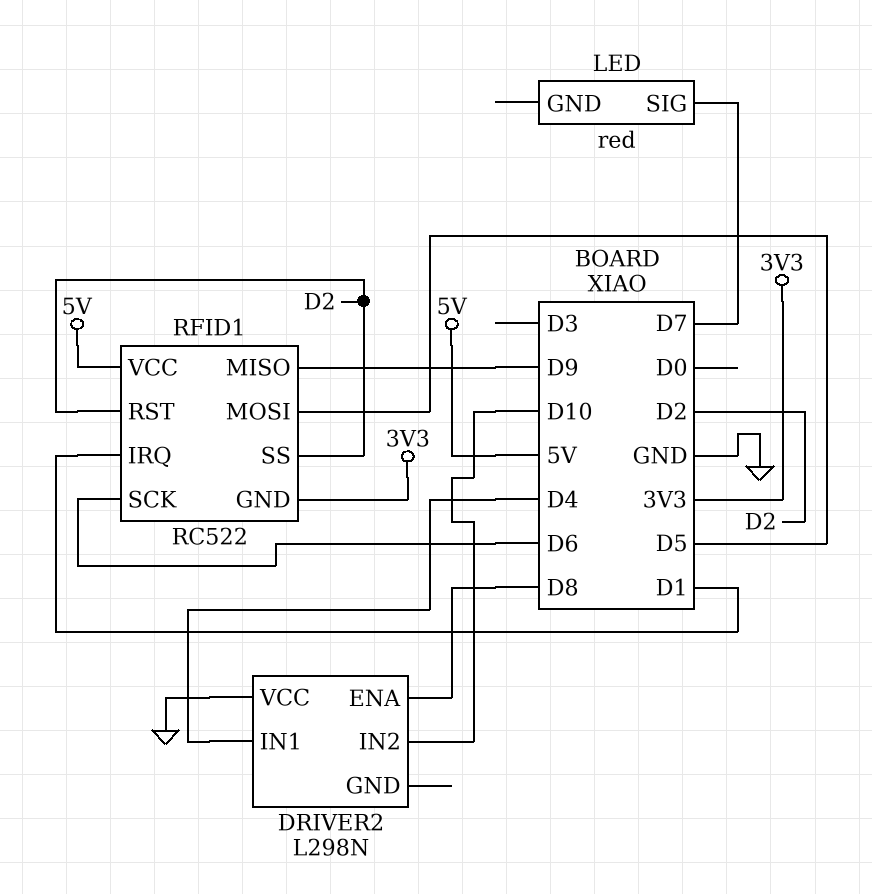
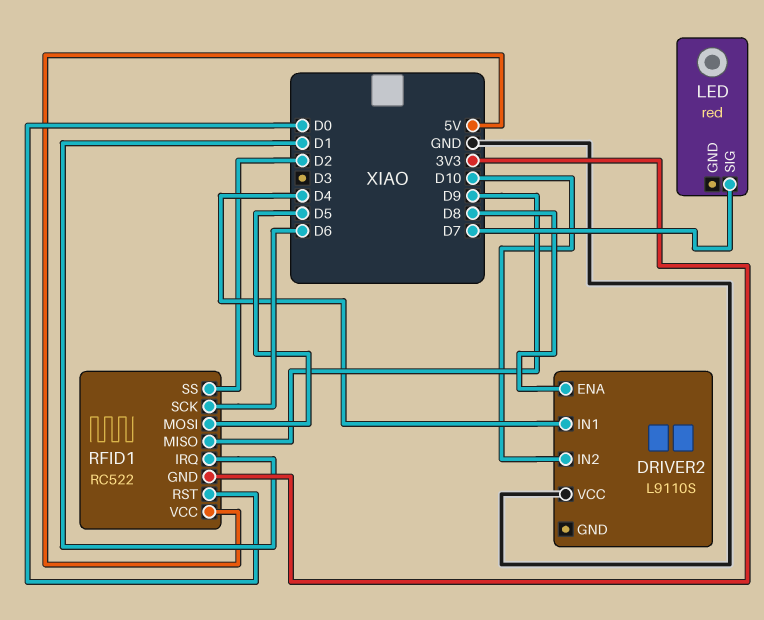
DRIVER2: L298N -> L9110S
RFID1 pin RST: D2 -> D0

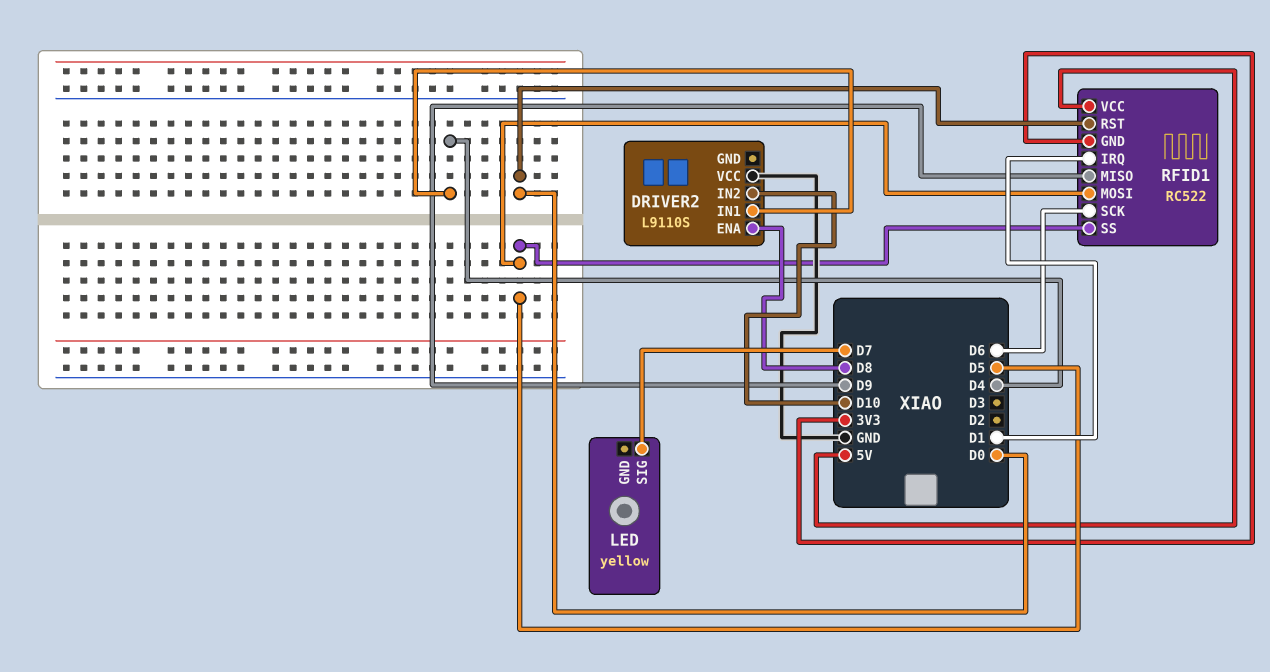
LED: red -> yellow
RFID1 pin SS: D2 -> D5

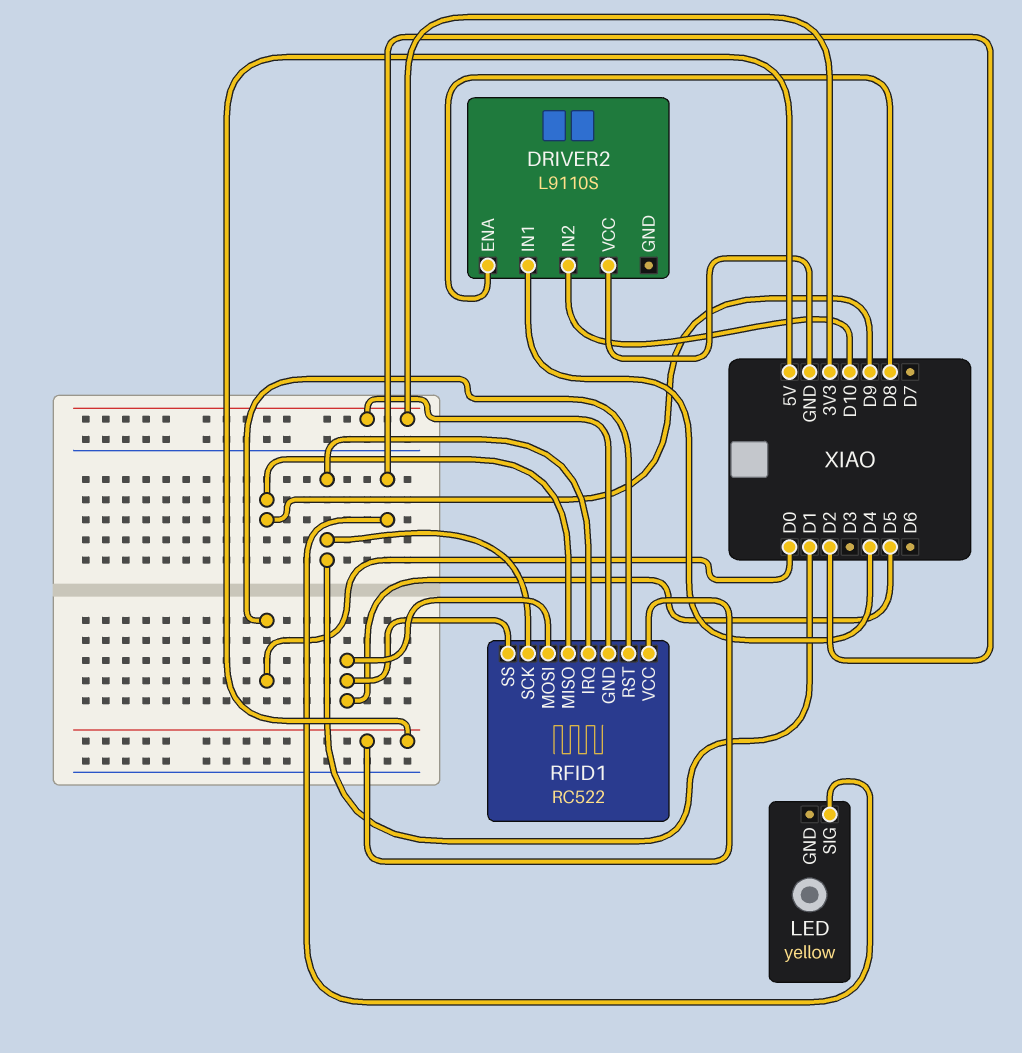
LED pin SIG: D7 -> D2
RFID1 pin SCK: D6 -> D1

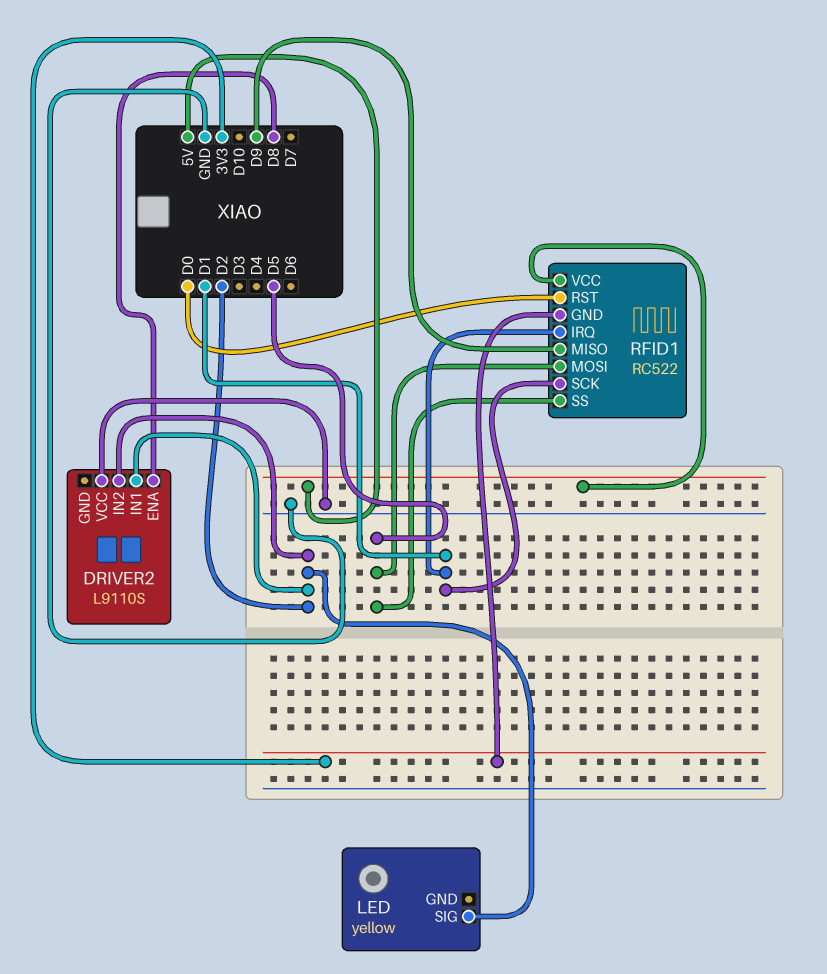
DRIVER2 pin IN1: D4 -> D2
DRIVER2 pin IN2: D10 -> D2

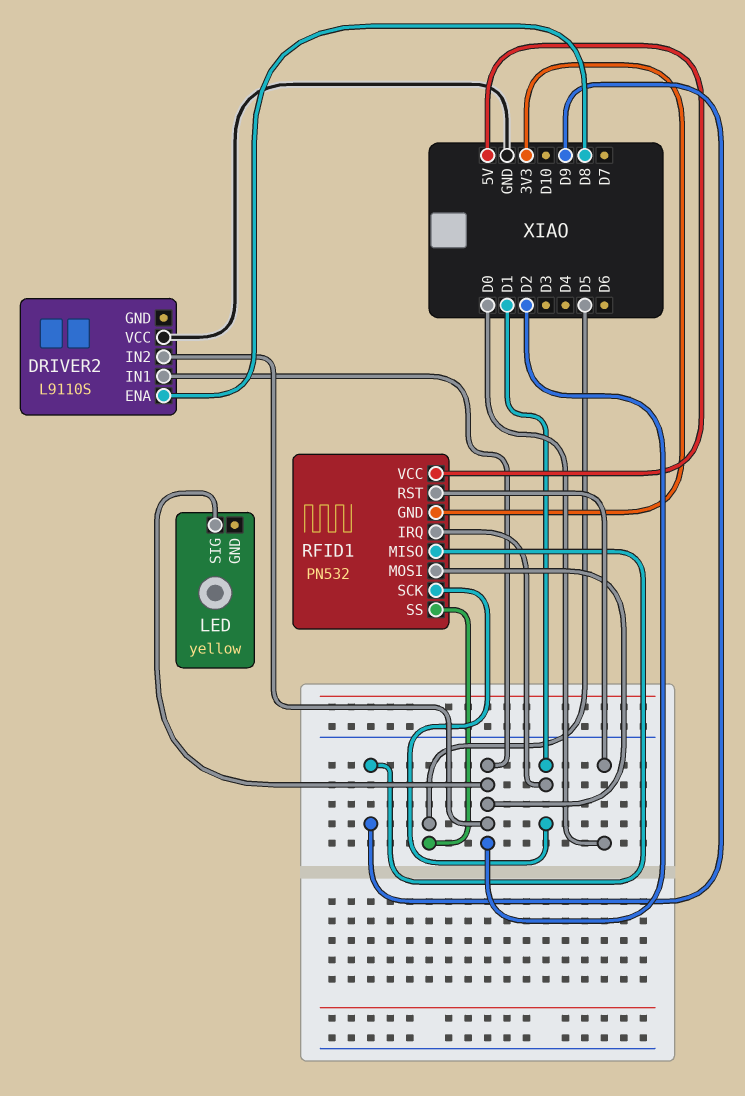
RFID1: RC522 -> PN532
RFID1 pin MOSI: D5 -> D2

